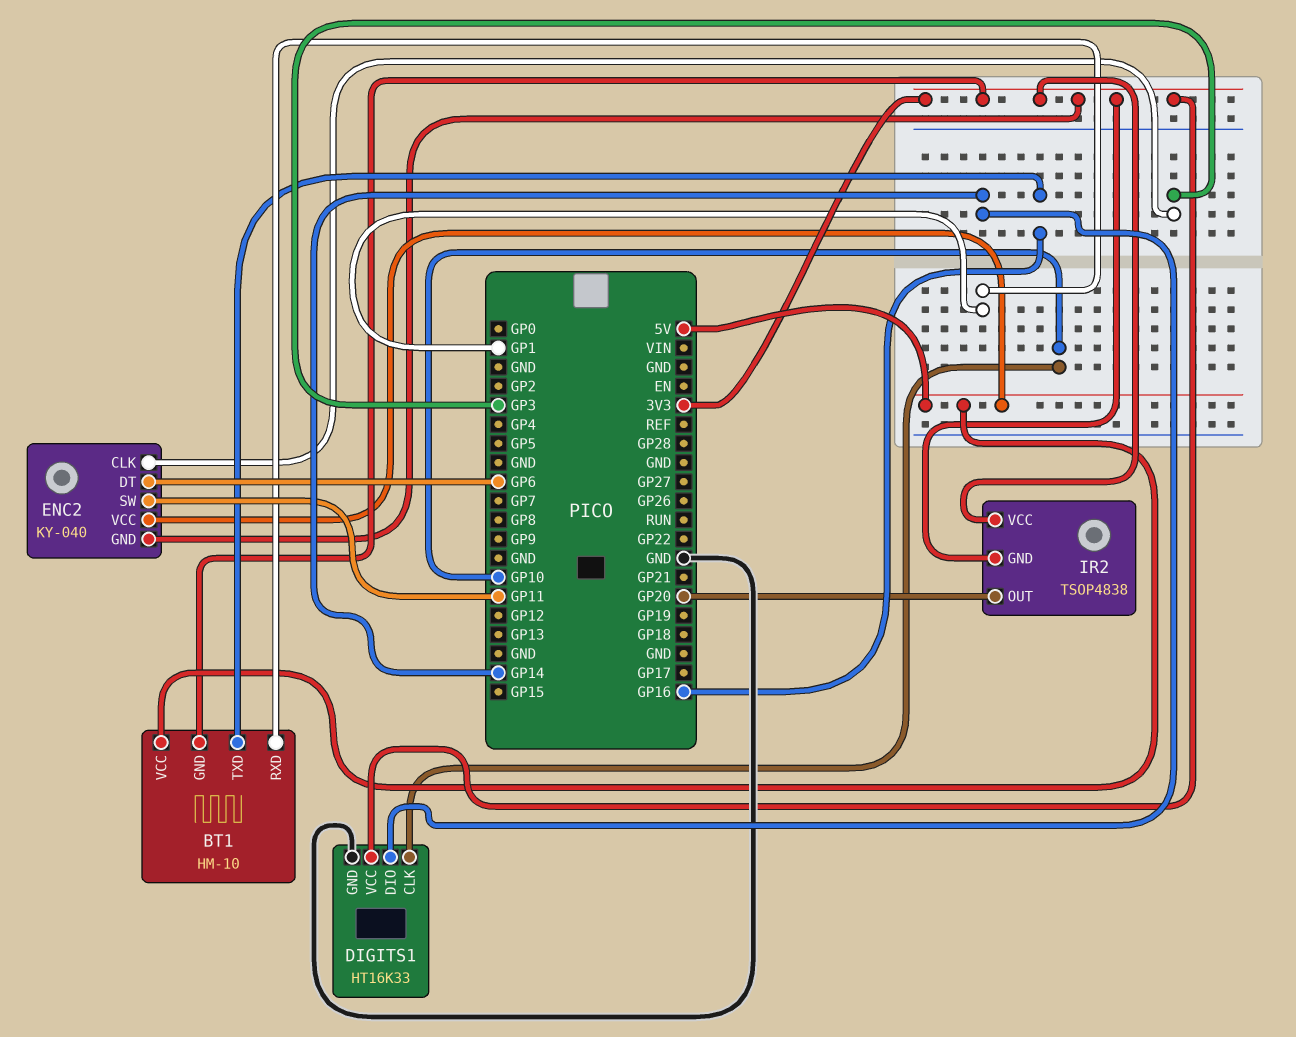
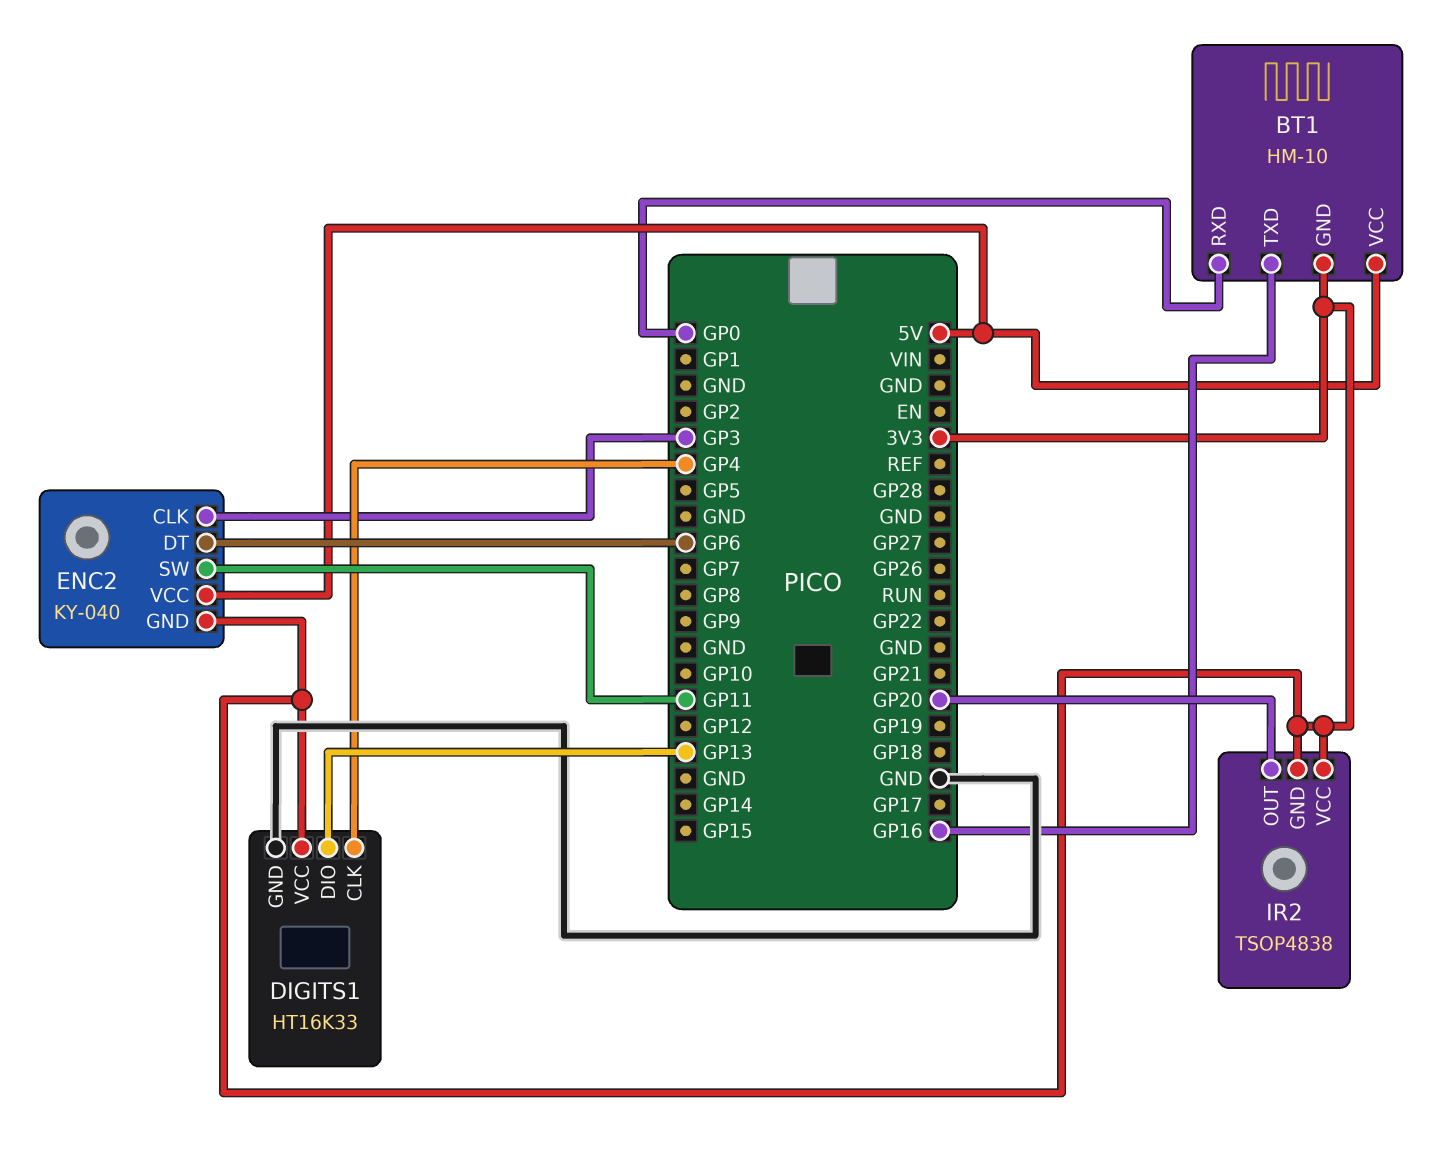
BT1 pin RXD: GP1 -> GP0
DIGITS1 pin CLK: GP10 -> GP4
DIGITS1 pin DIO: GP14 -> GP13

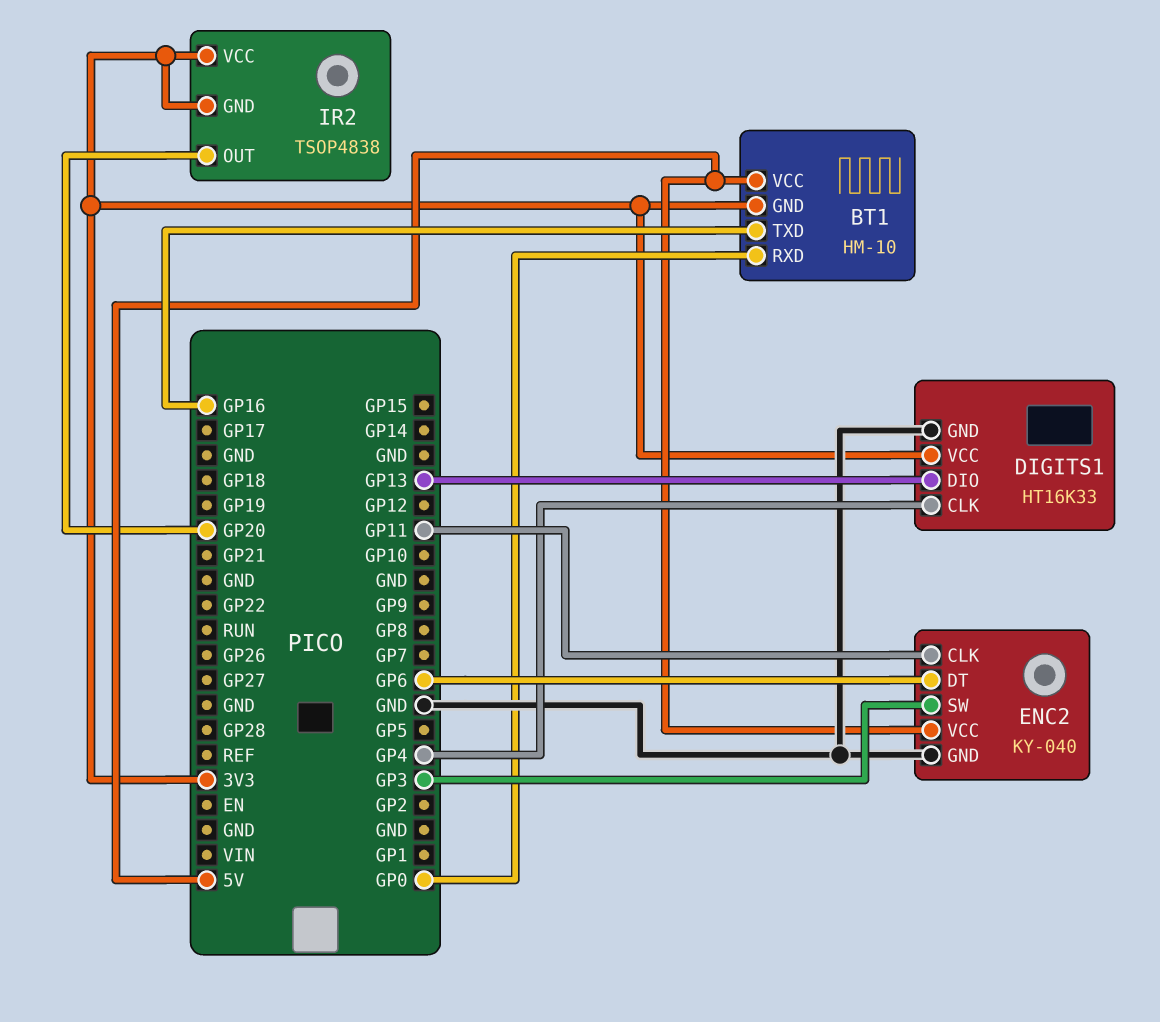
ENC2 pin CLK: GP3 -> GP11
ENC2 pin GND: 3V3 -> GND
ENC2 pin SW: GP11 -> GP3

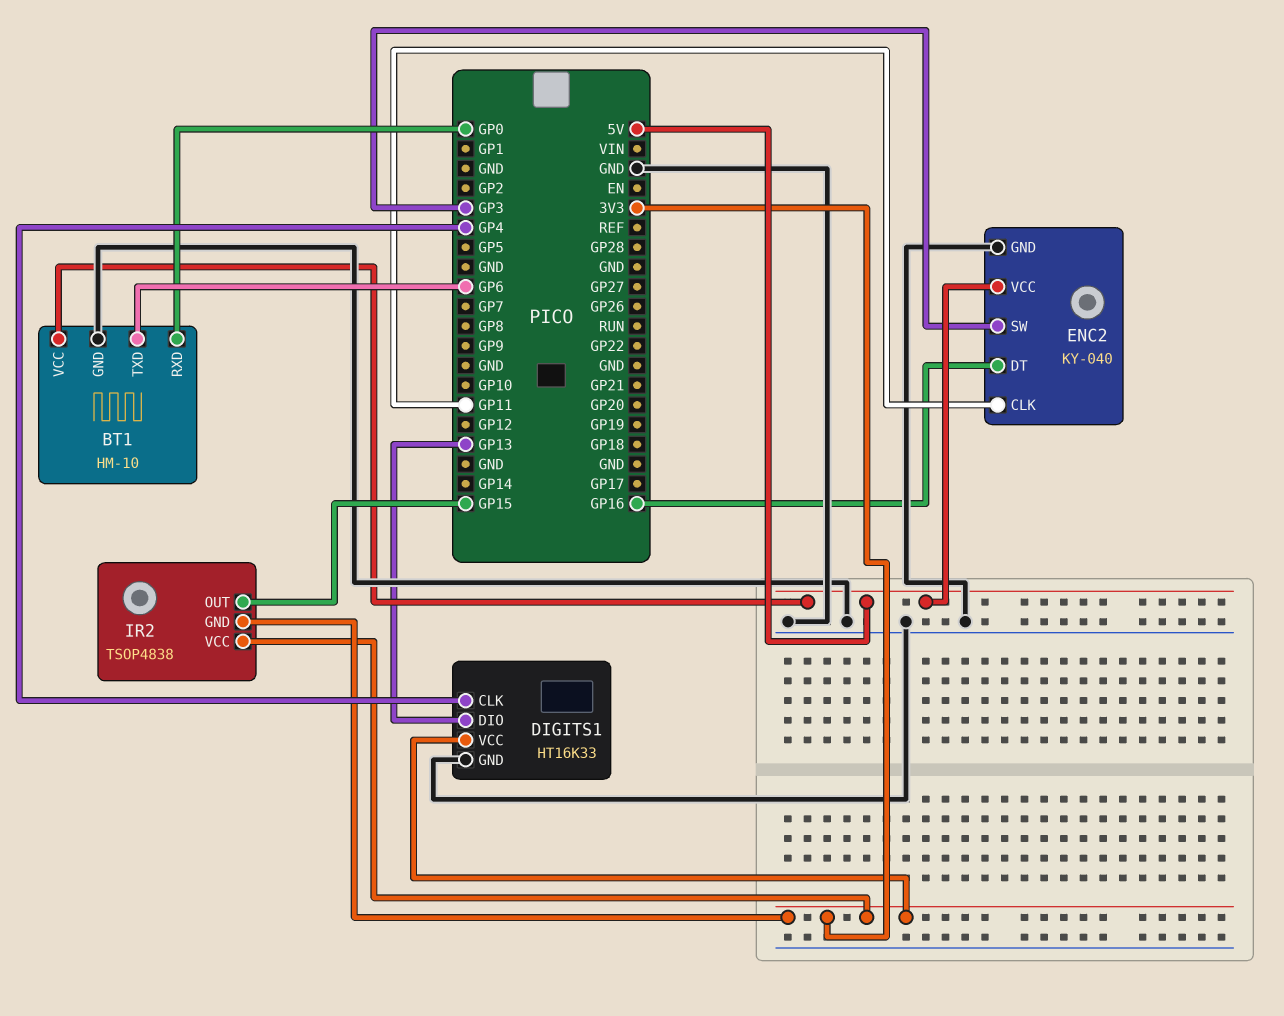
BT1 pin GND: 3V3 -> GND
BT1 pin TXD: GP16 -> GP6
ENC2 pin DT: GP6 -> GP16
IR2 pin OUT: GP20 -> GP15

